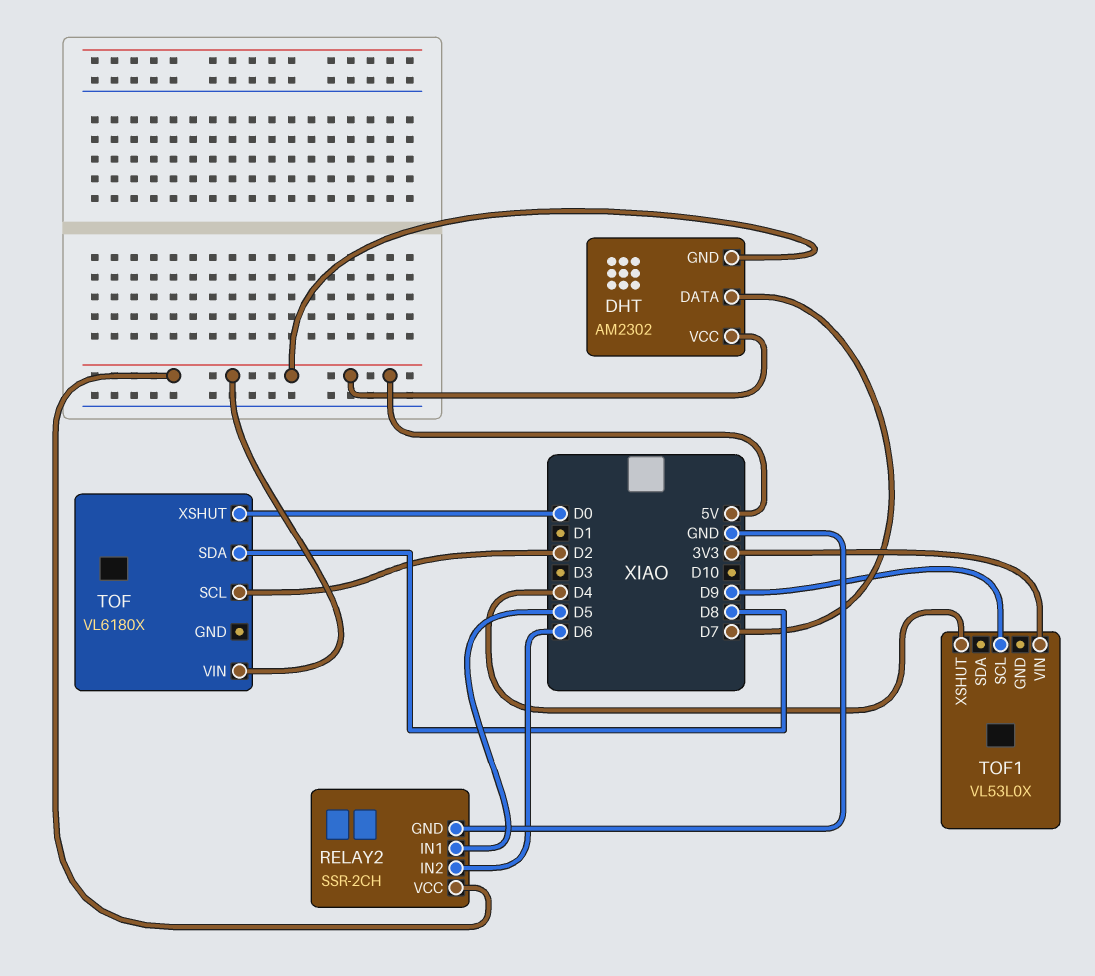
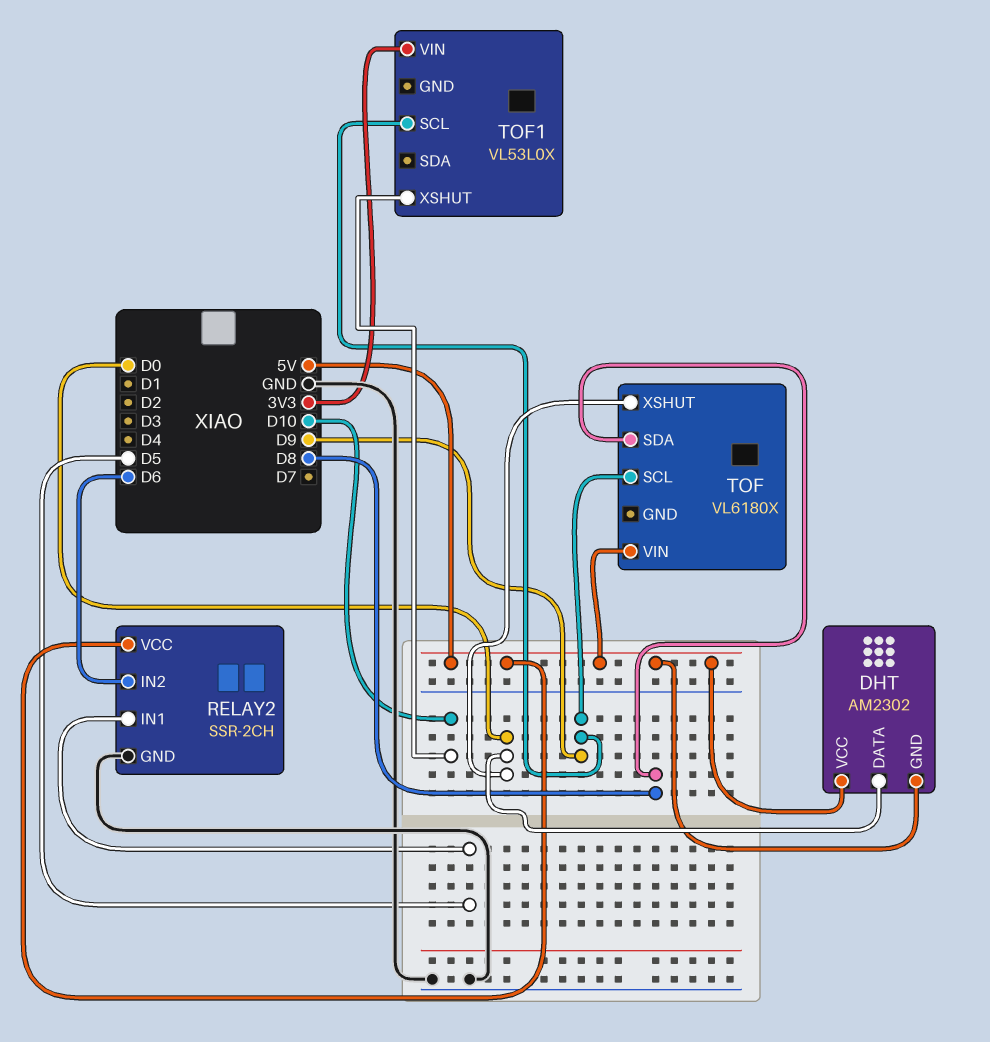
DHT pin DATA: D7 -> D0
TOF pin SCL: D2 -> D9
TOF1 pin XSHUT: D4 -> D10

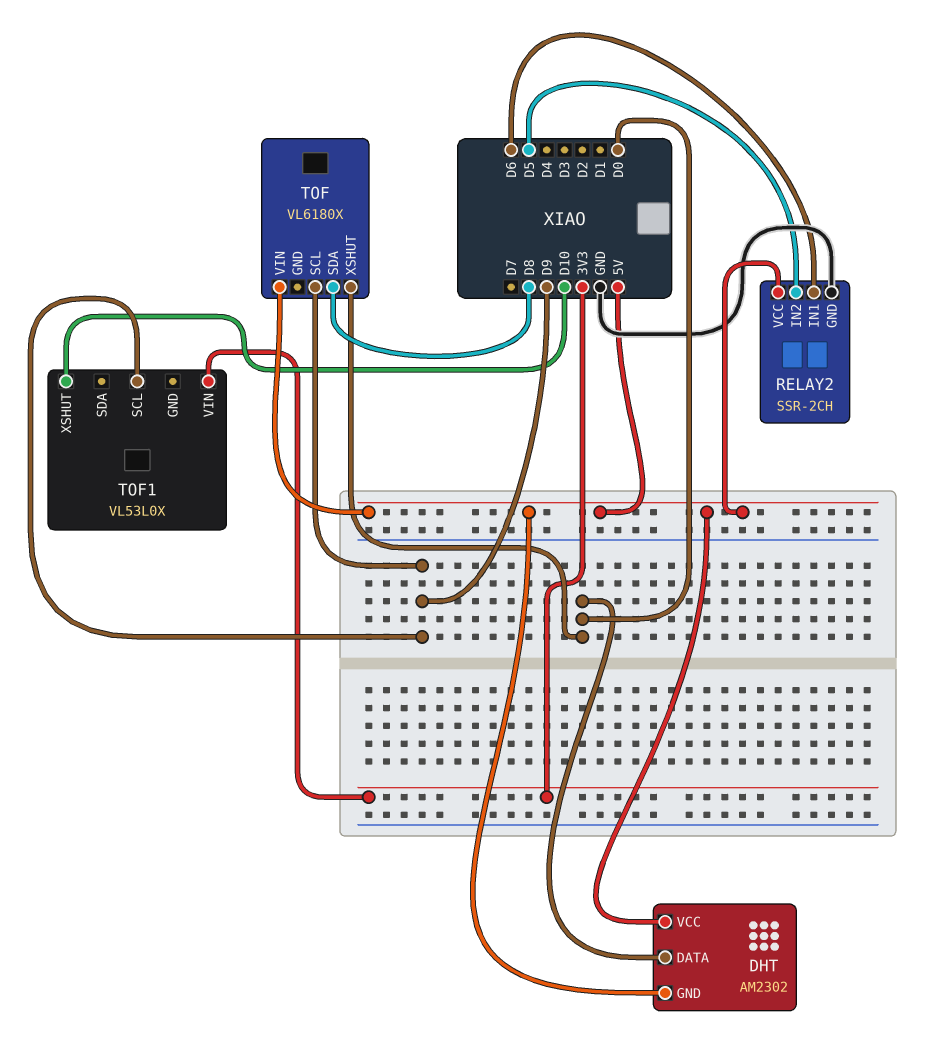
RELAY2 pin IN1: D5 -> D6
RELAY2 pin IN2: D6 -> D5

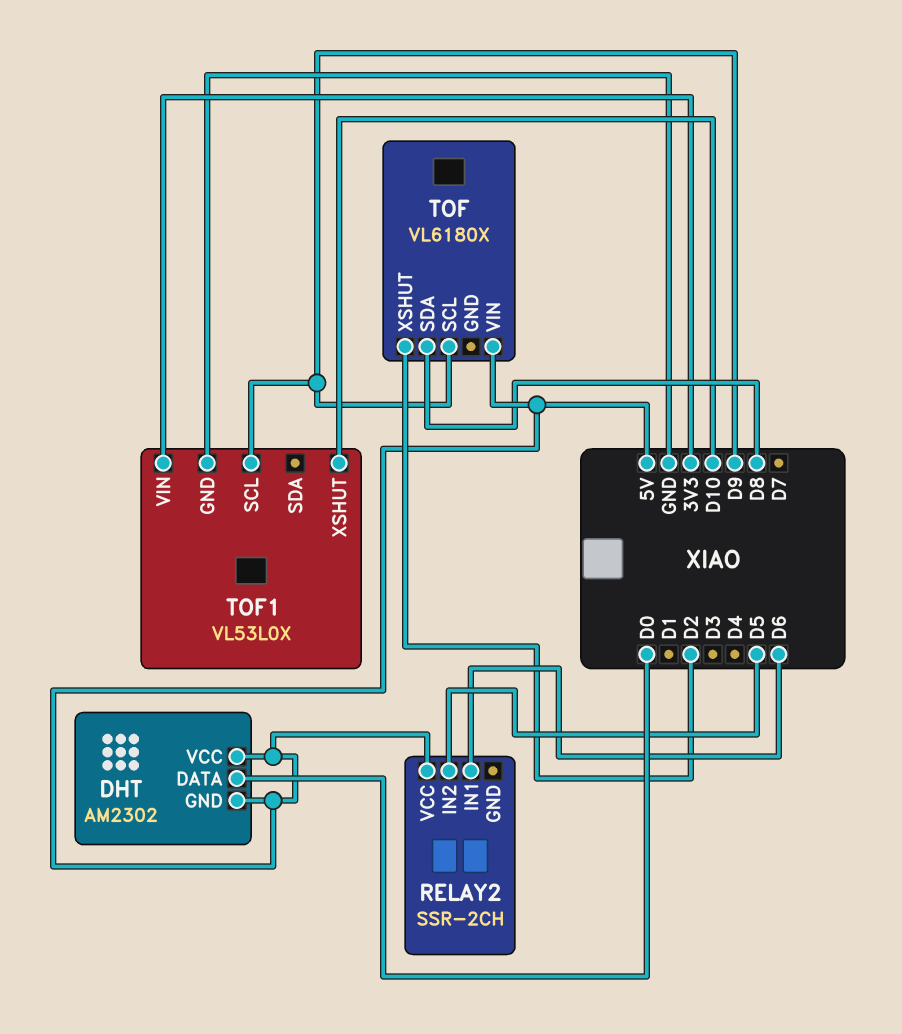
RELAY2 pin GND: GND -> none
TOF pin XSHUT: D0 -> D2
TOF1 pin GND: none -> GND

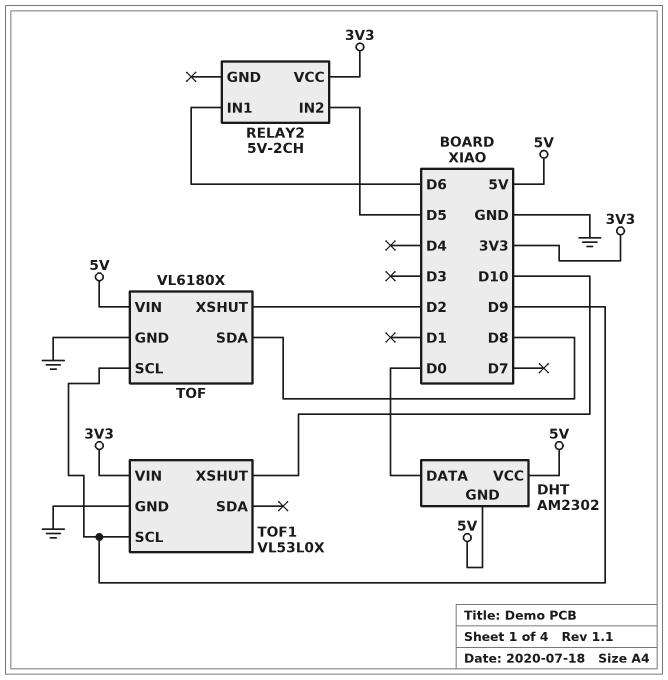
RELAY2: SSR-2CH -> 5V-2CH
RELAY2 pin VCC: 5V -> 3V3
TOF pin GND: none -> GND

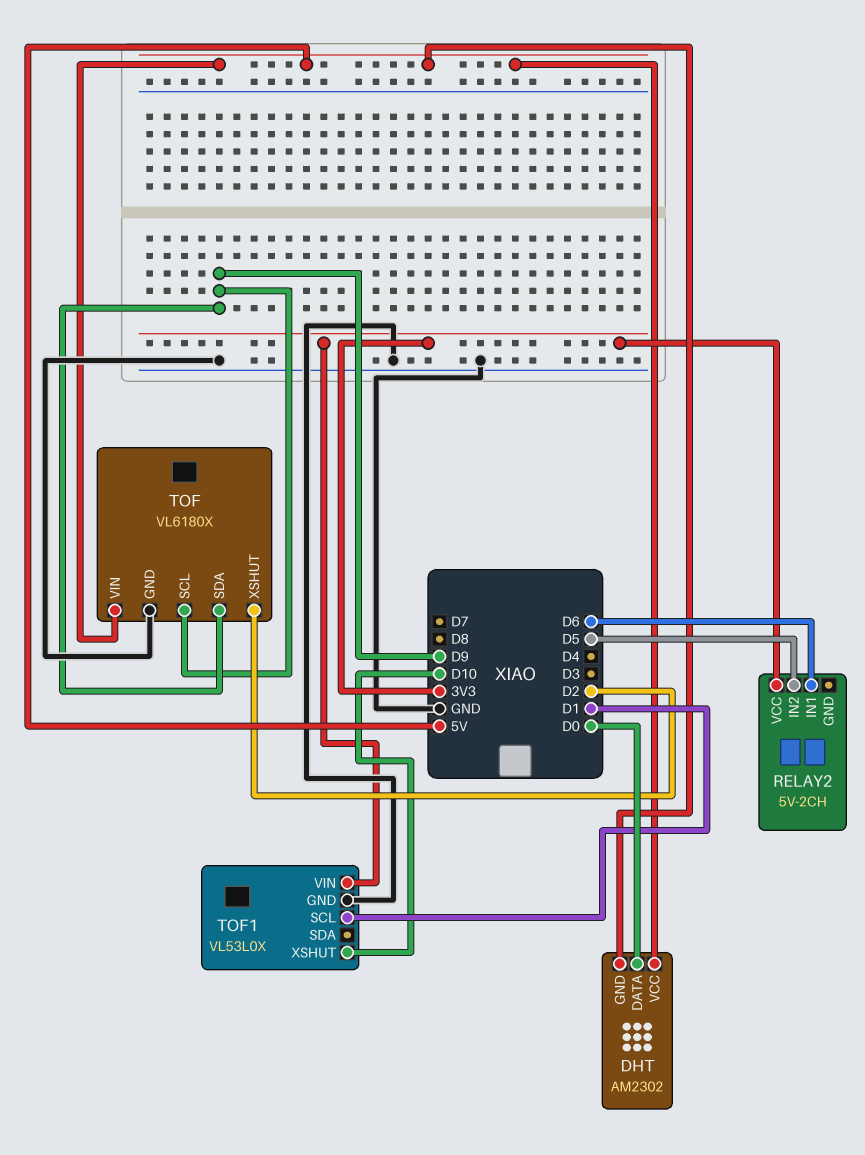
TOF pin SDA: D8 -> D9
TOF1 pin SCL: D9 -> D1

